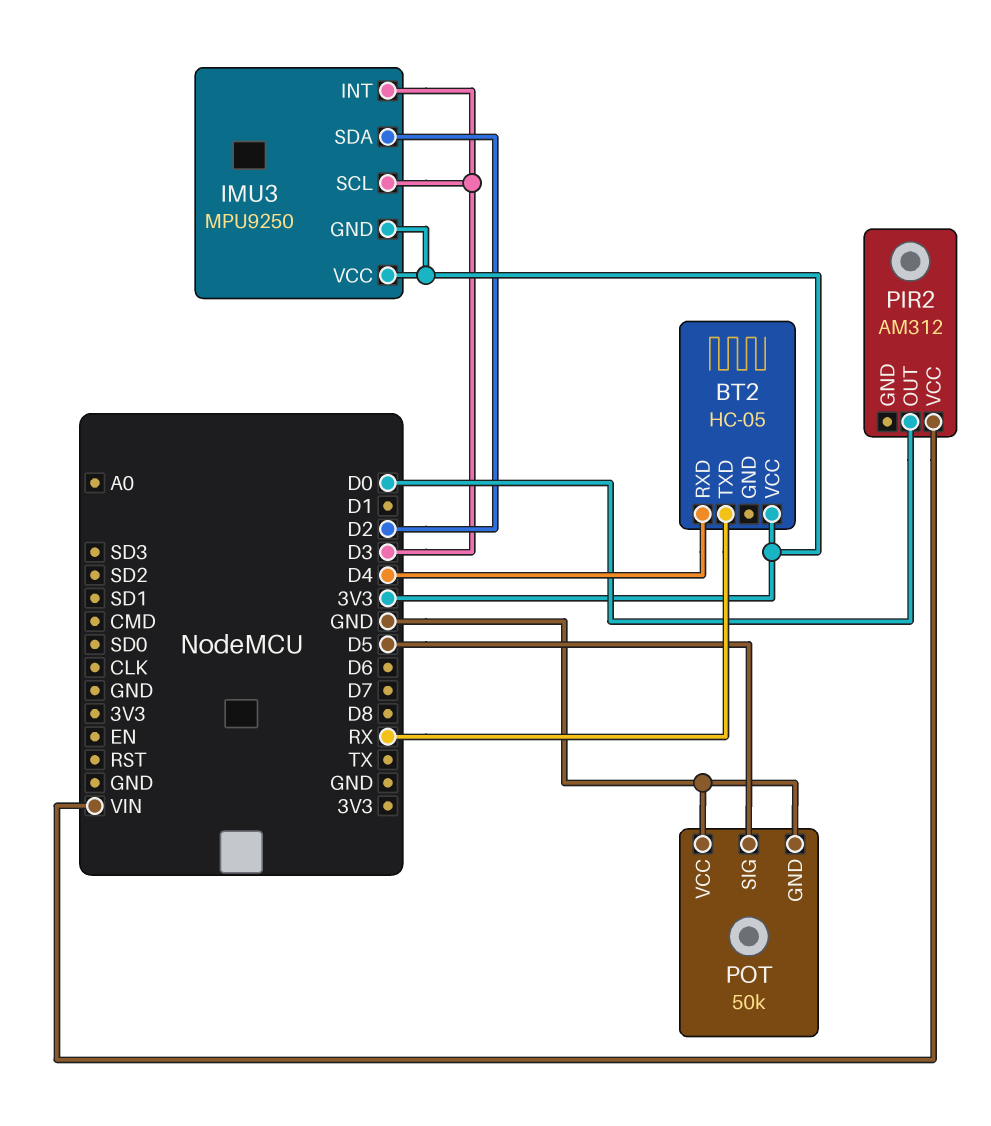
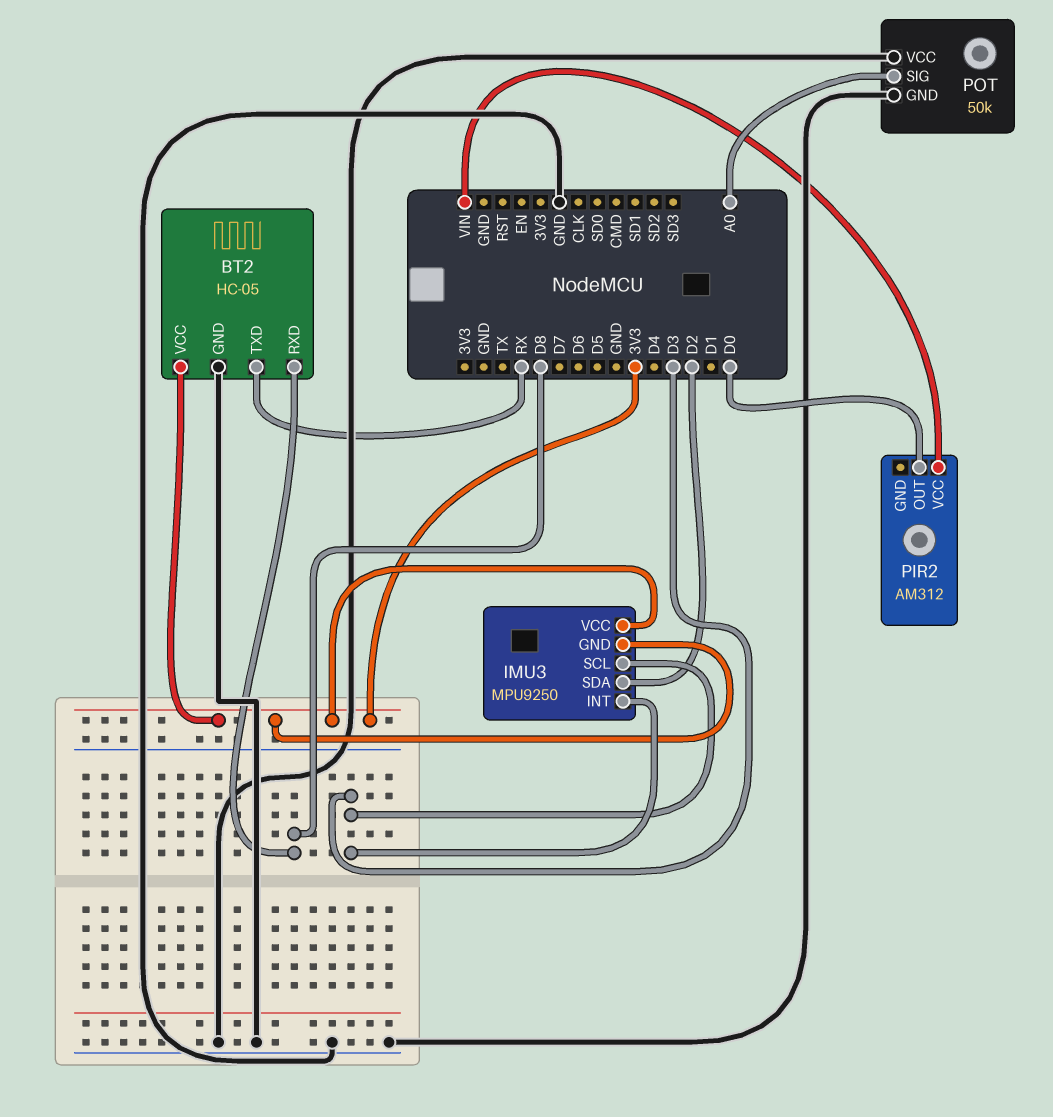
BT2 pin GND: none -> GND
BT2 pin RXD: D4 -> D8
POT pin SIG: D5 -> A0

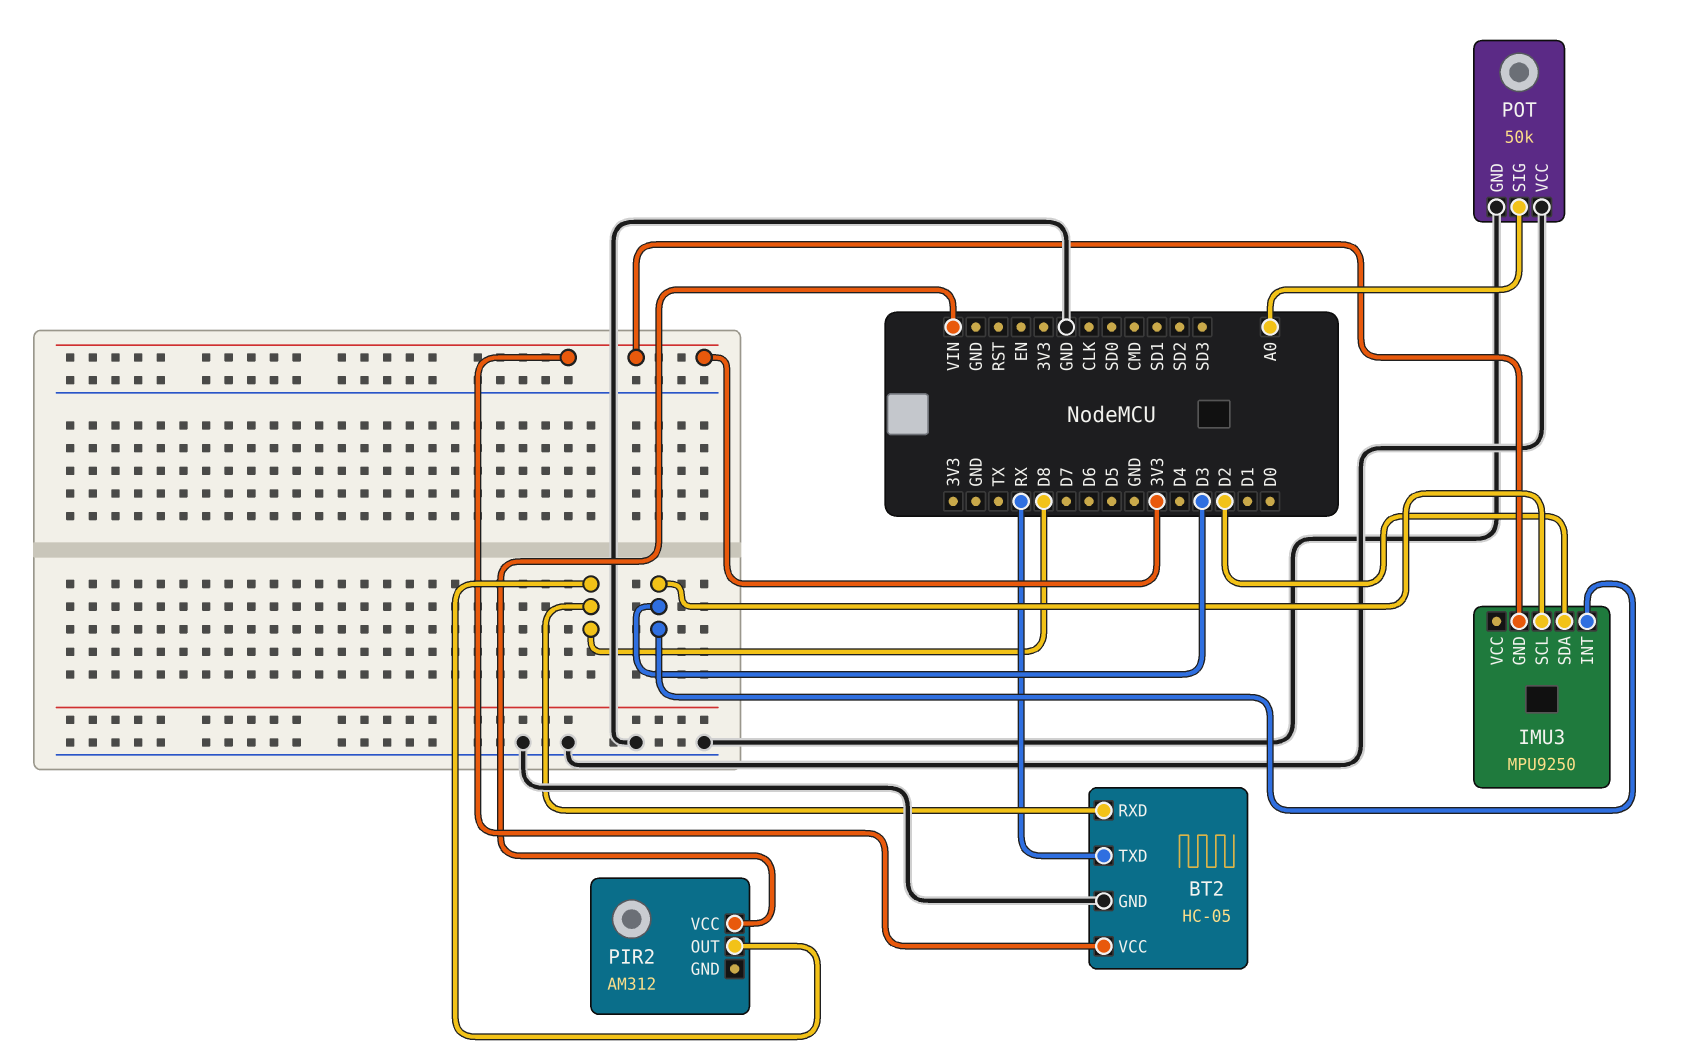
IMU3 pin VCC: 3V3 -> none
PIR2 pin OUT: D0 -> D8

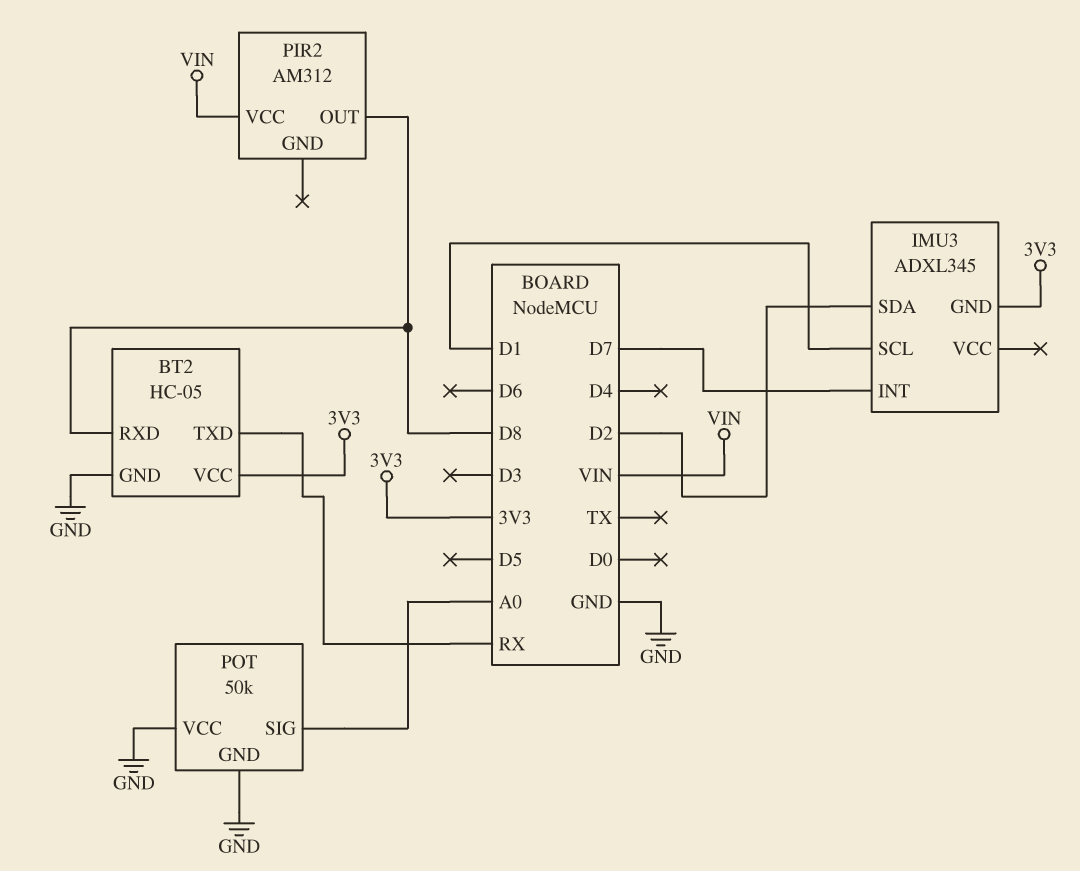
IMU3: MPU9250 -> ADXL345
IMU3 pin INT: D3 -> D7
IMU3 pin SCL: D3 -> D1

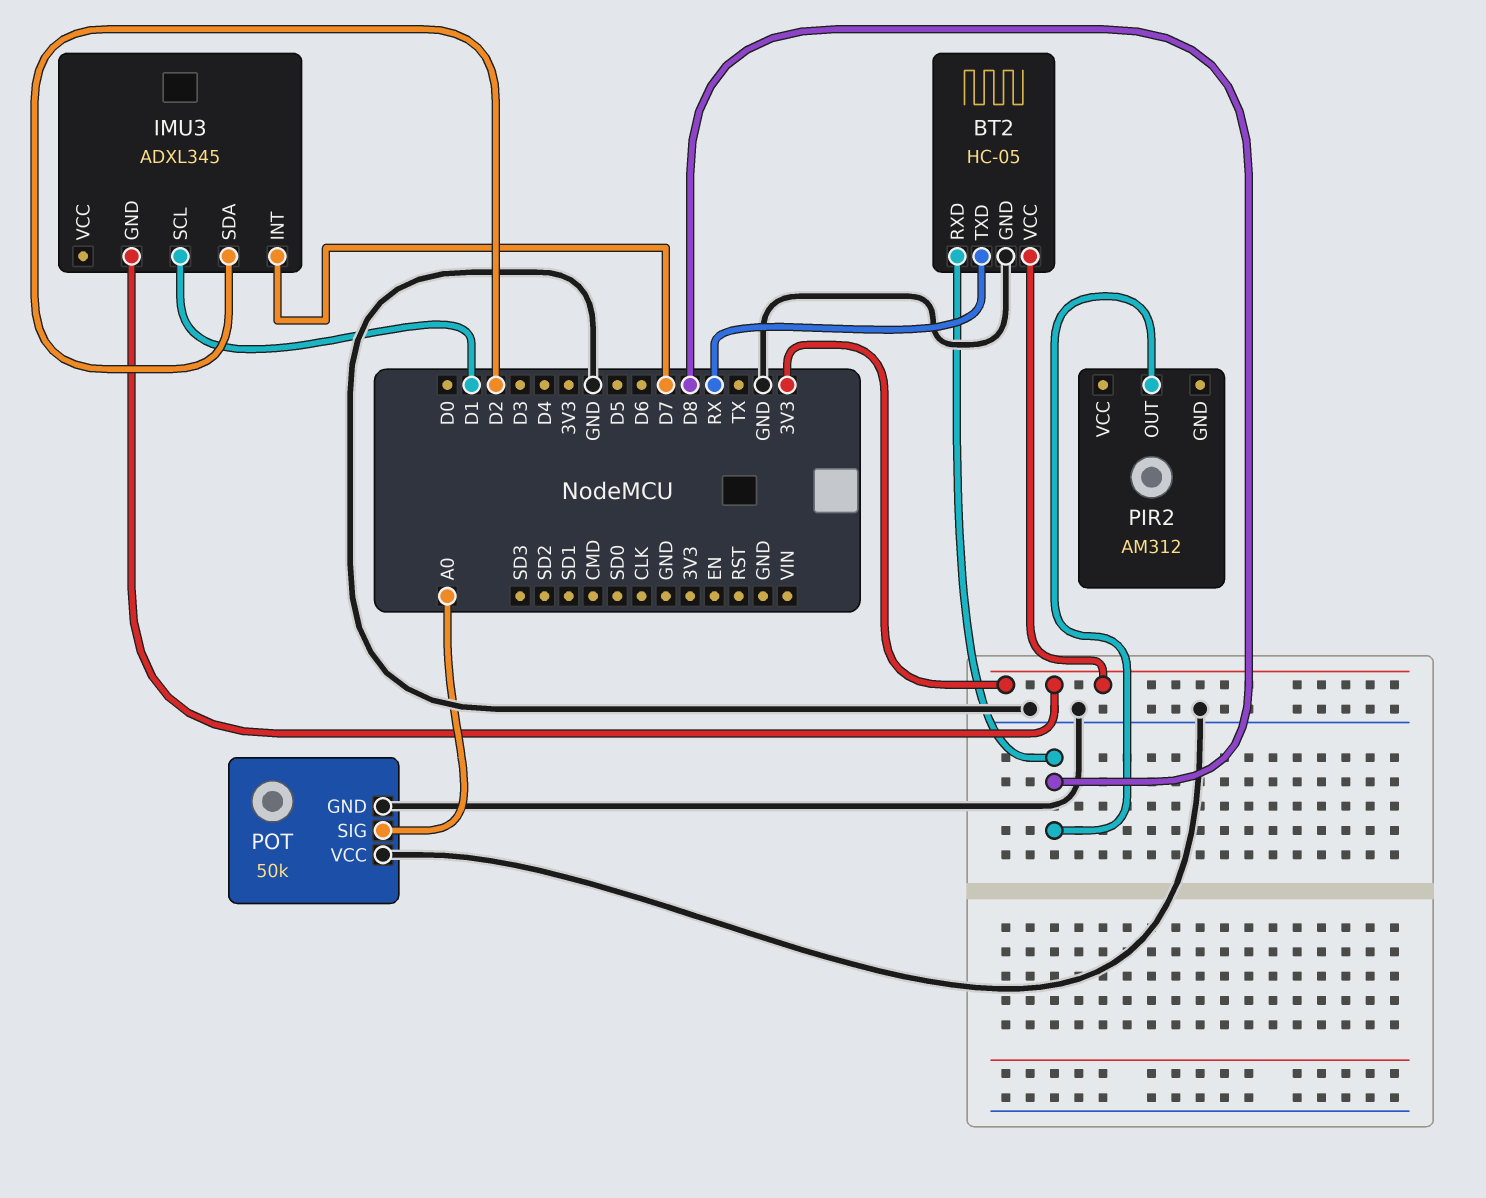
PIR2 pin VCC: VIN -> none

